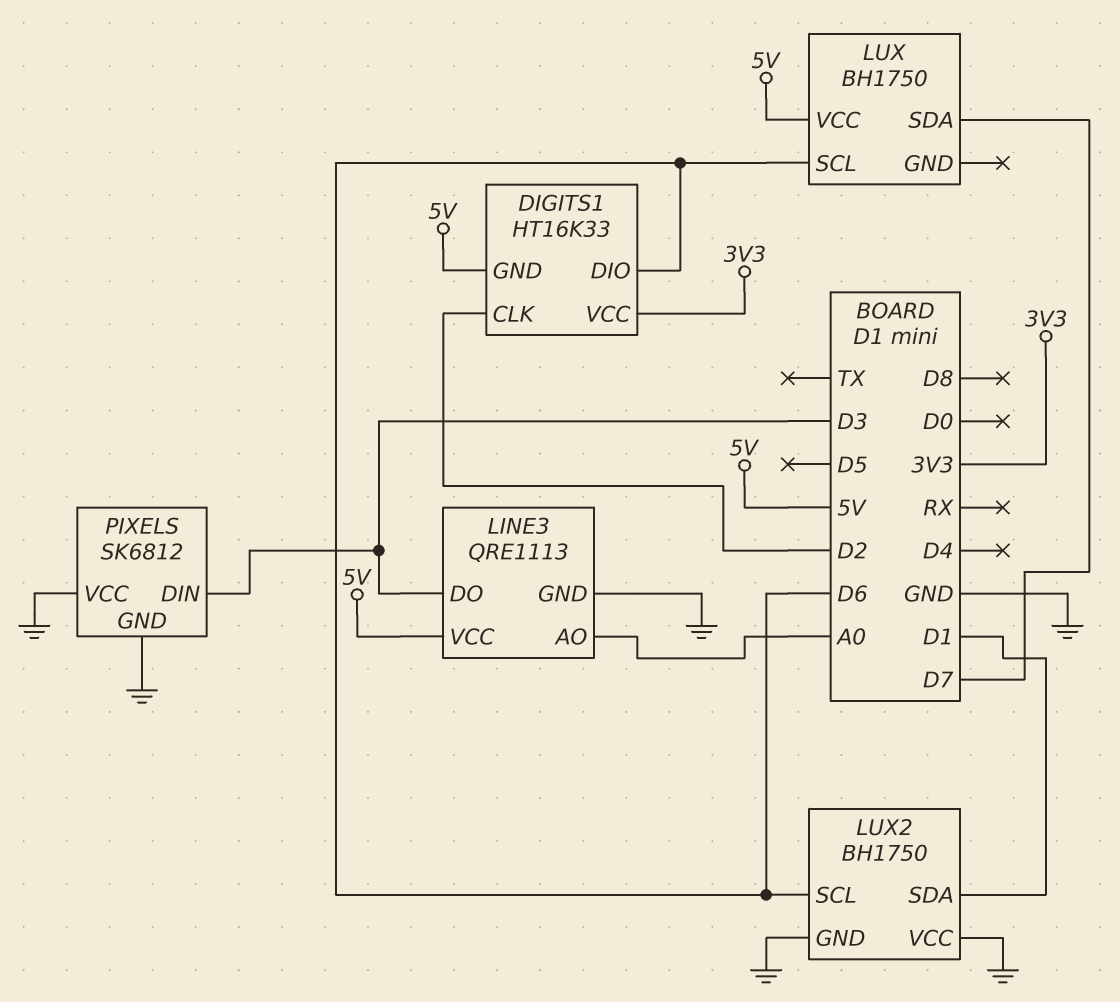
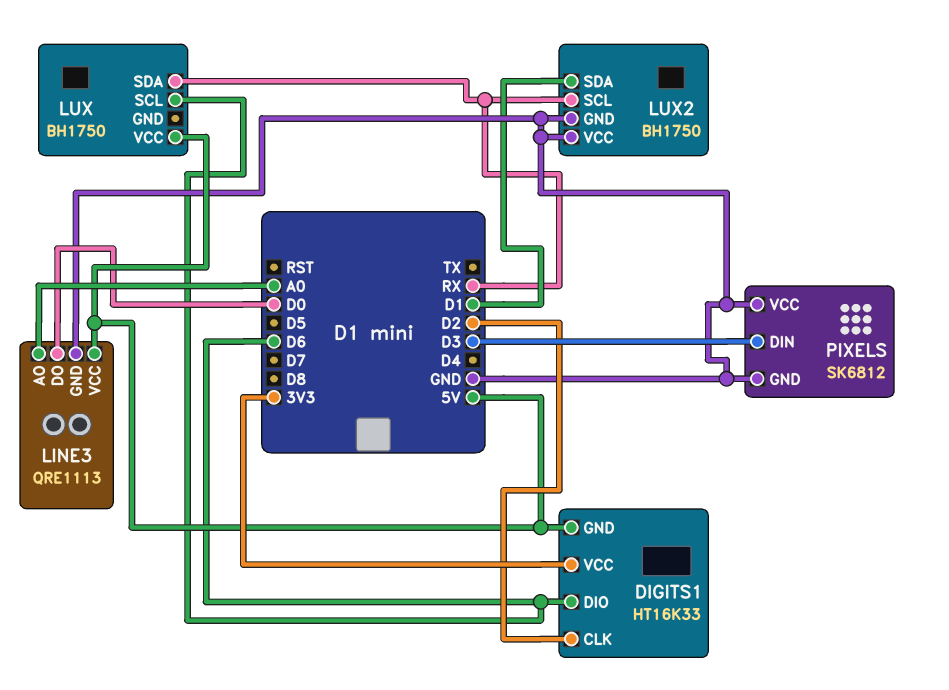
LINE3 pin DO: D3 -> D0
LUX pin SDA: D7 -> RX
LUX2 pin SCL: D6 -> RX

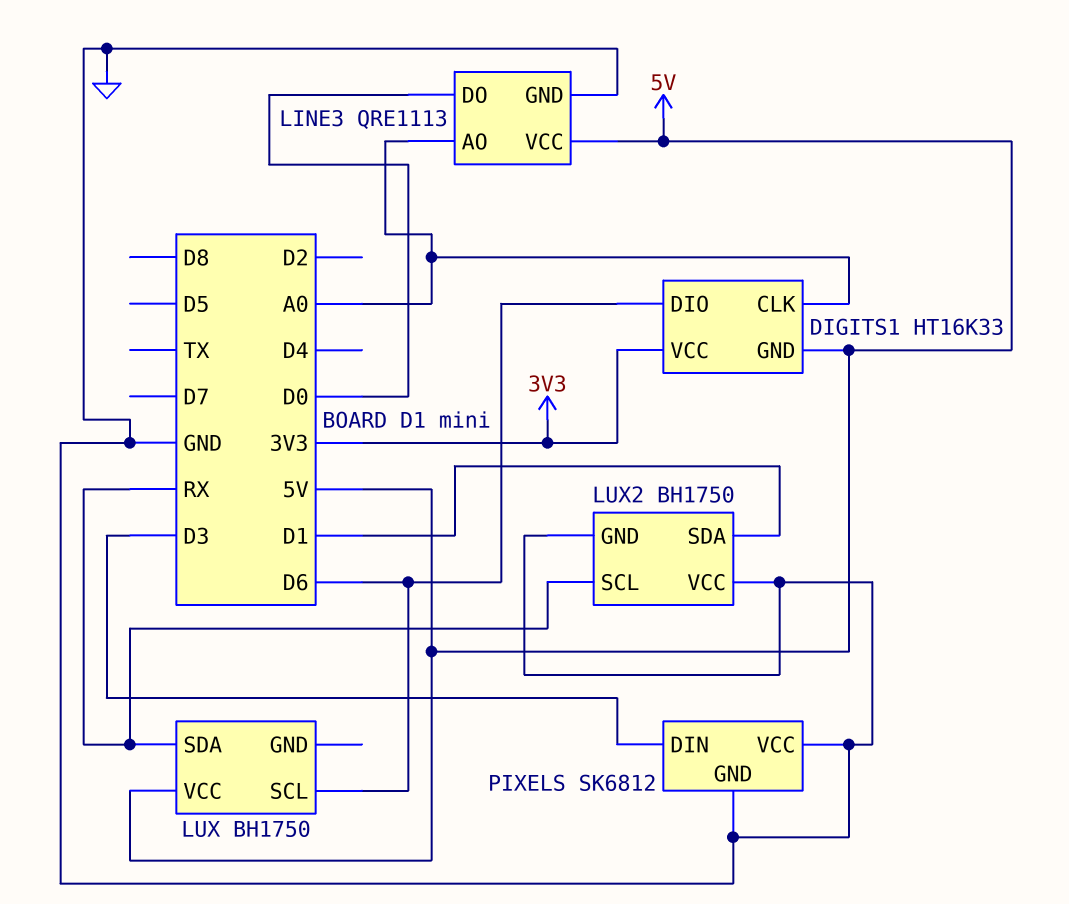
DIGITS1 pin CLK: D2 -> A0

